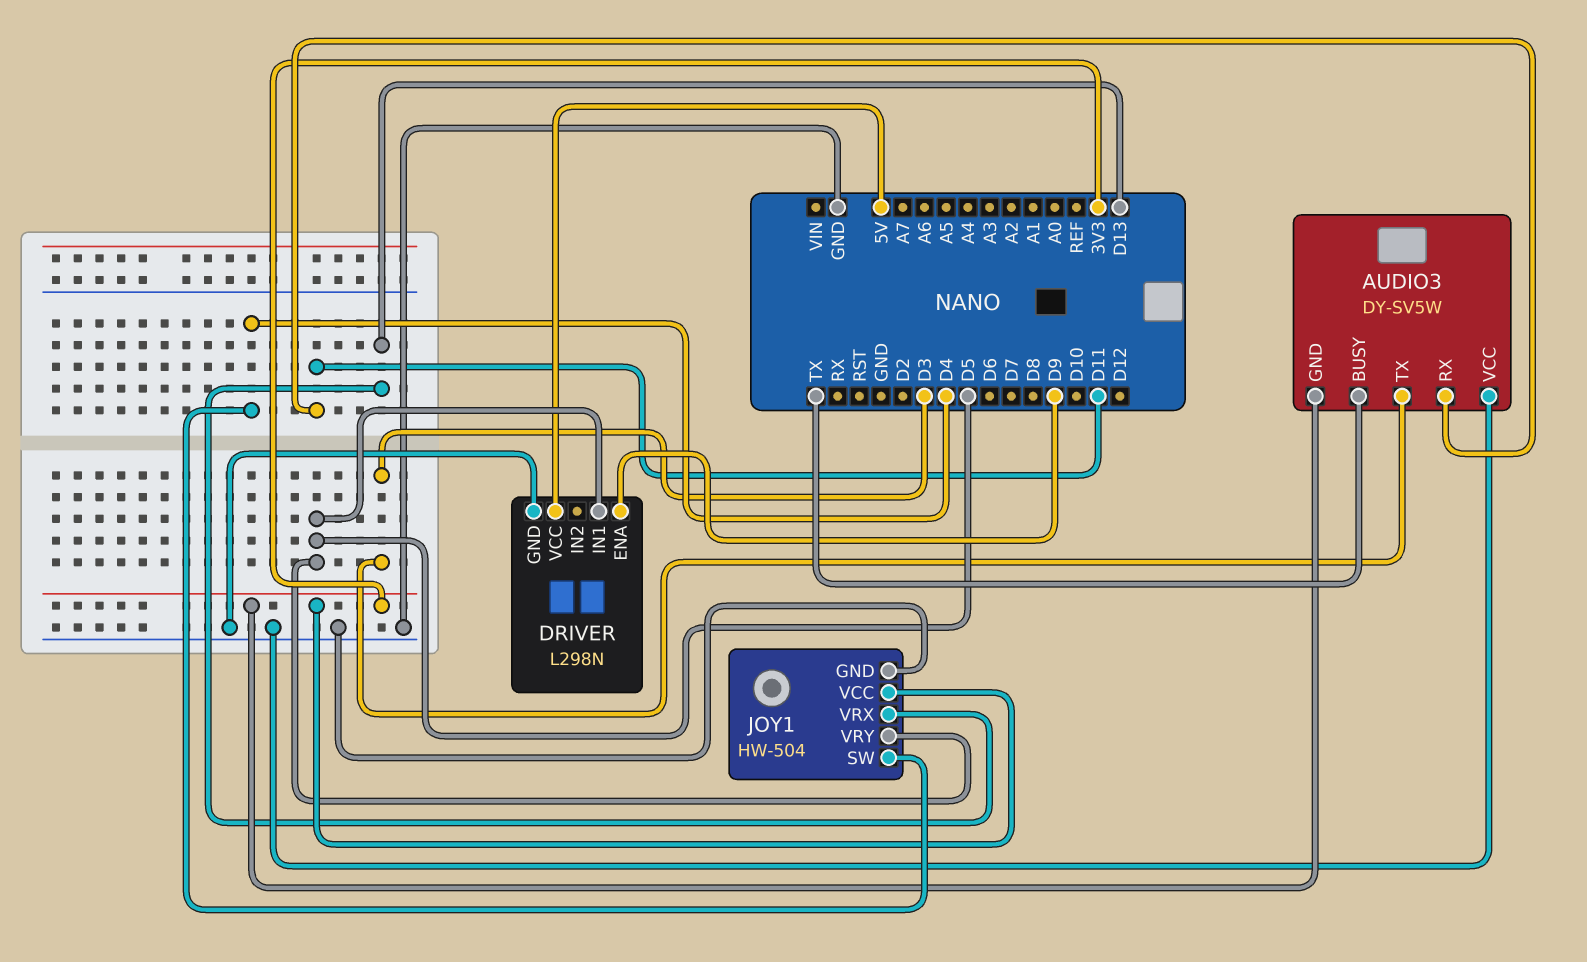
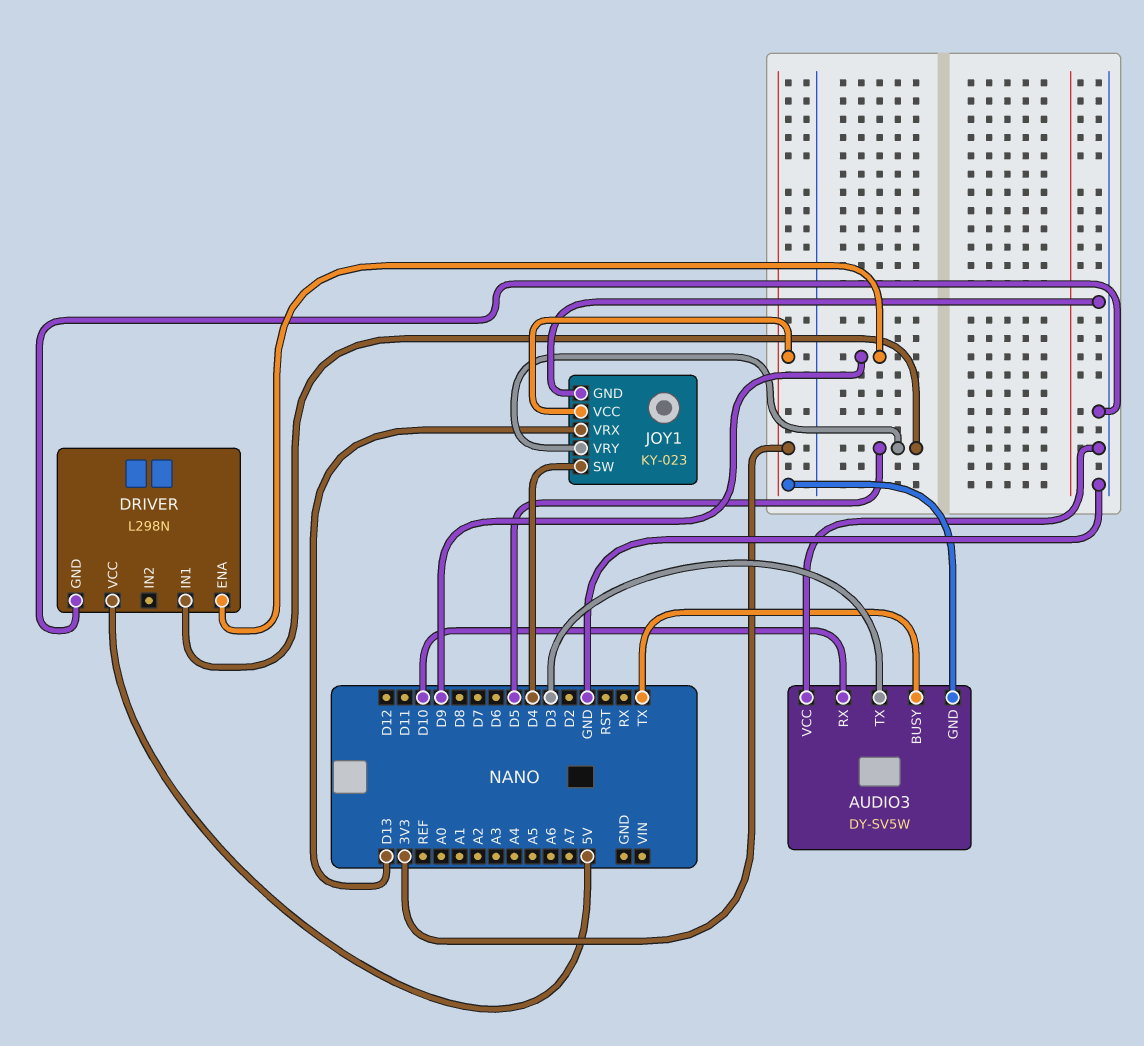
AUDIO3 pin RX: D11 -> D10
JOY1: HW-504 -> KY-023

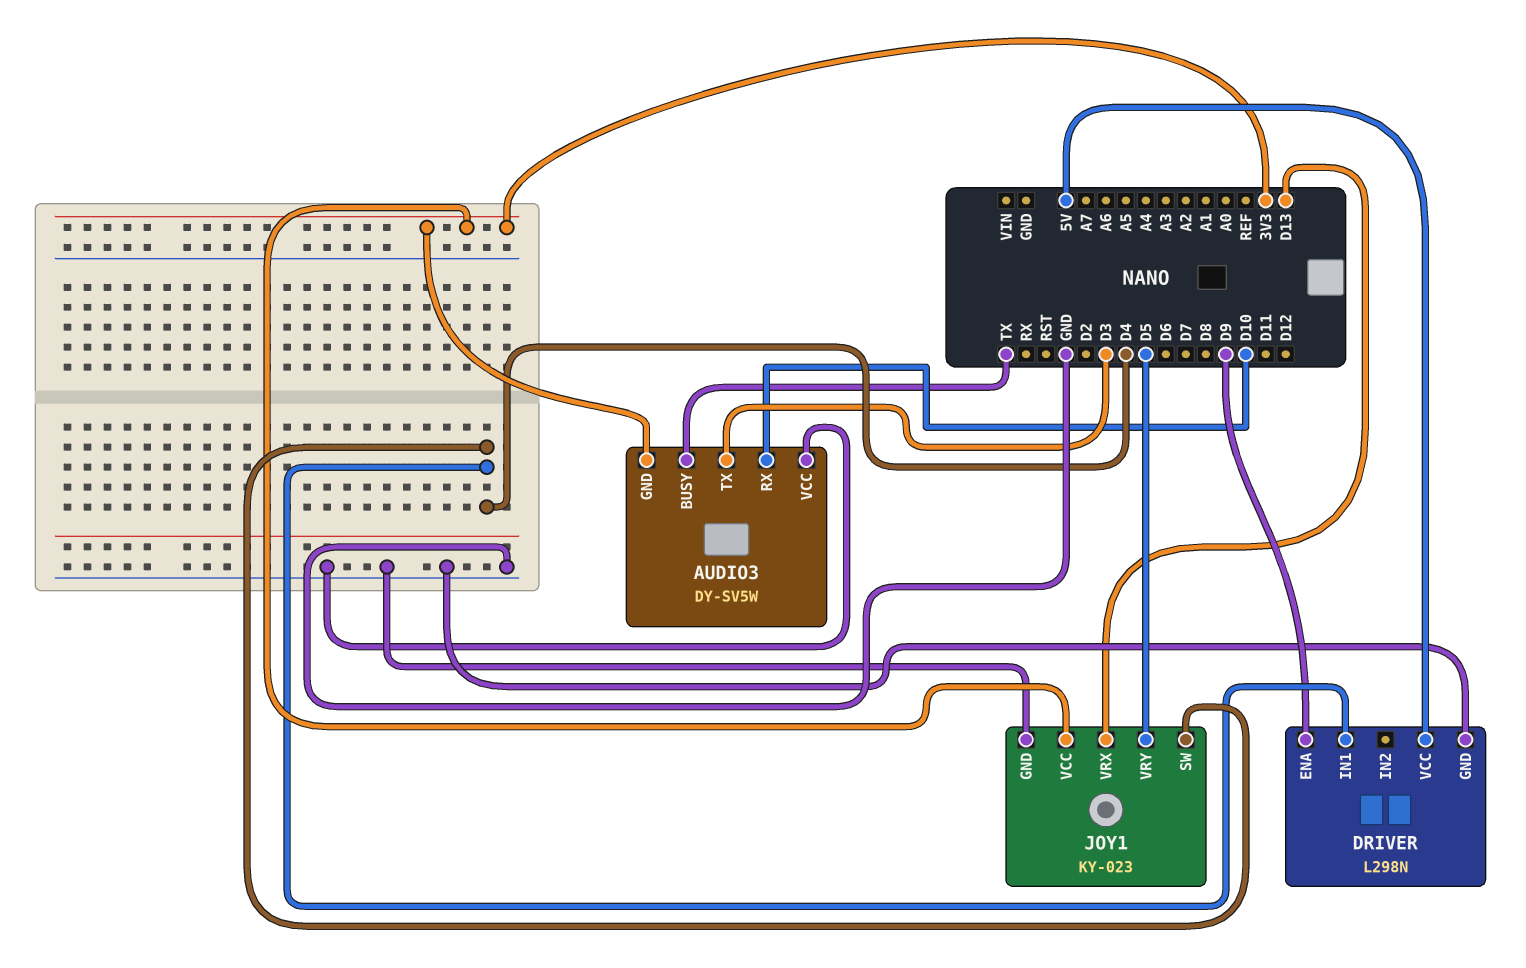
DRIVER pin IN1: D5 -> D4

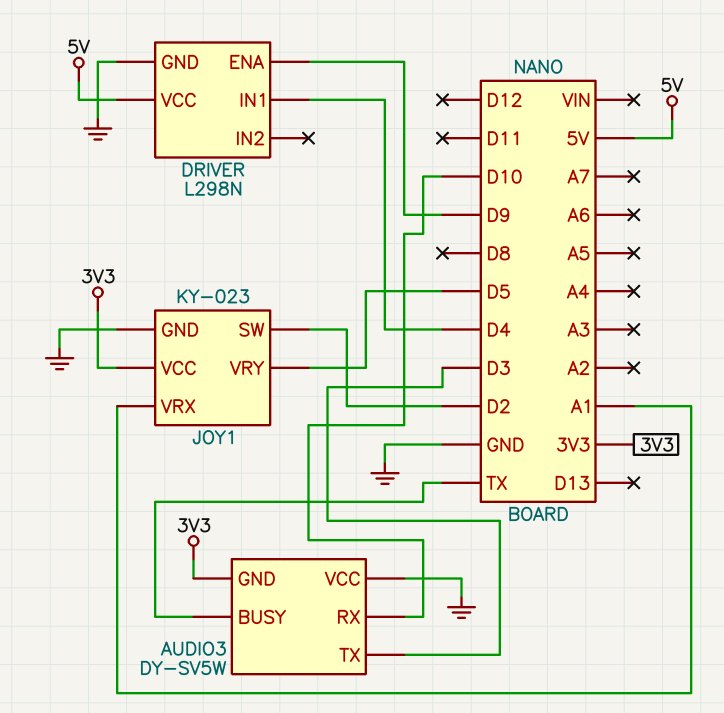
JOY1 pin SW: D4 -> D2
JOY1 pin VRX: D13 -> A1

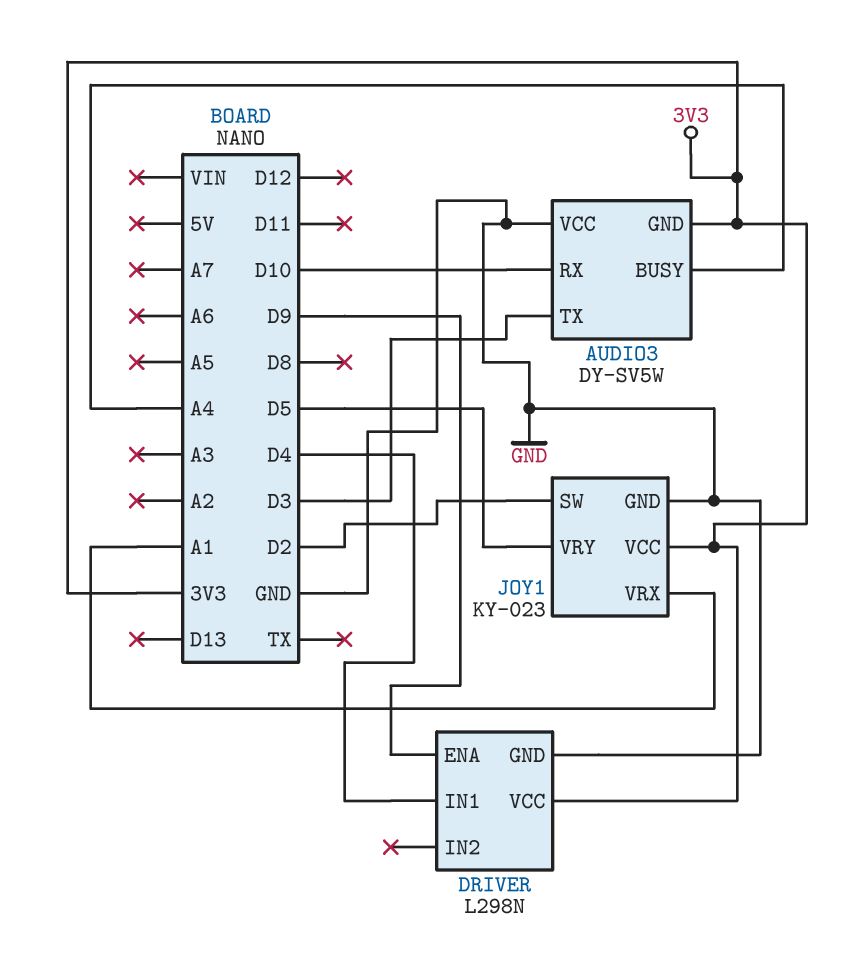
AUDIO3 pin BUSY: TX -> A4
DRIVER pin VCC: 5V -> 3V3

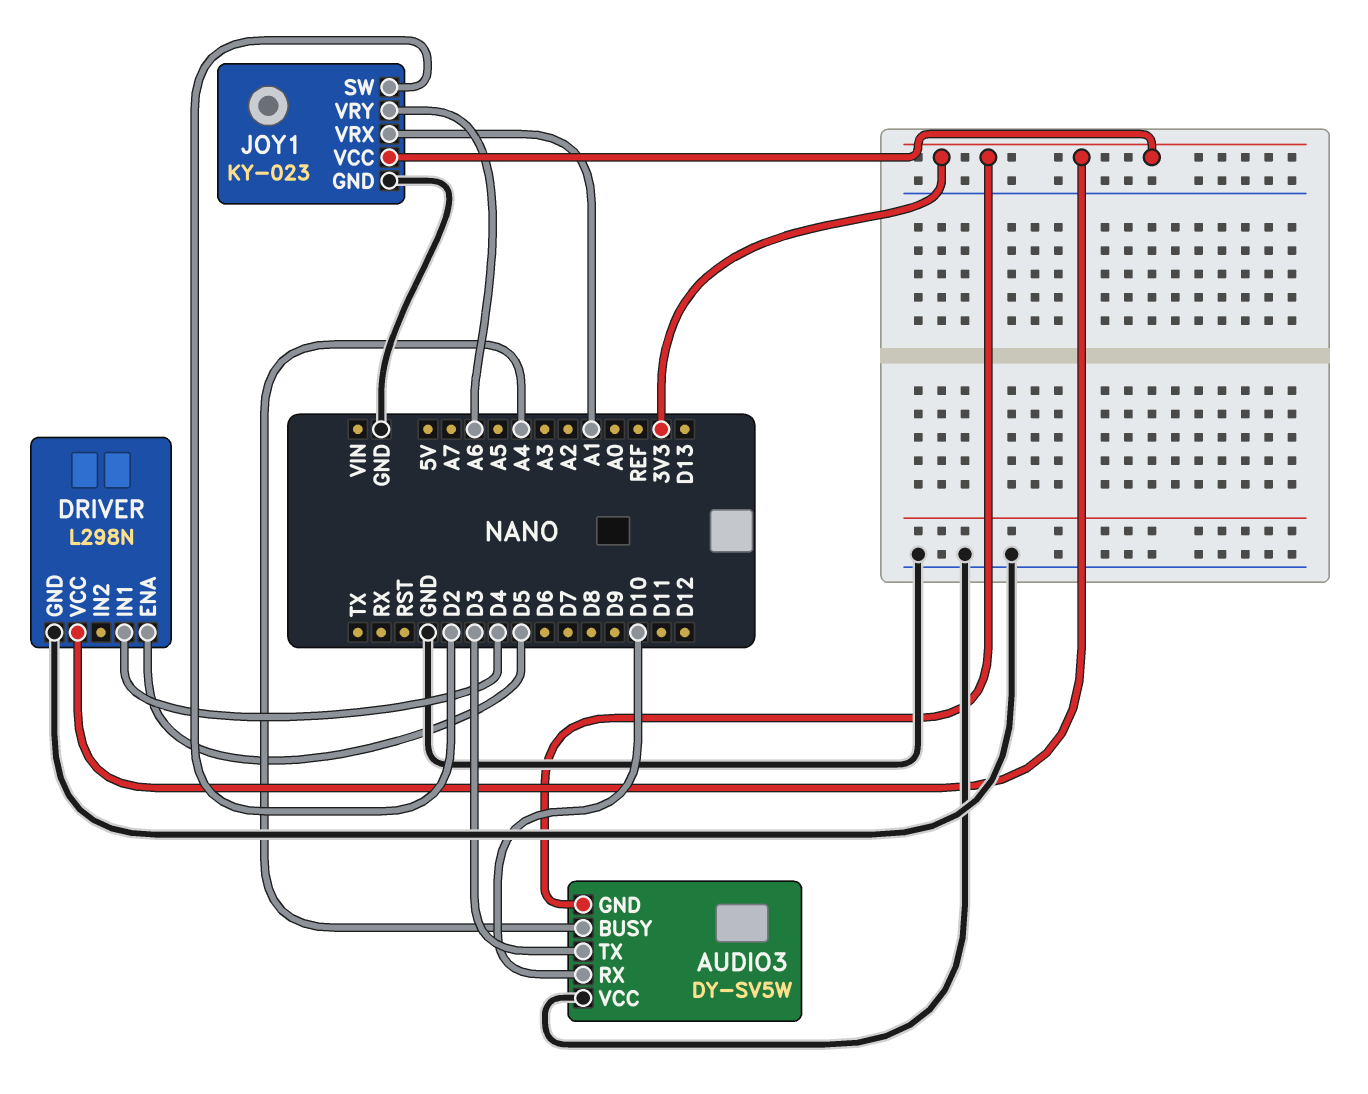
DRIVER pin ENA: D9 -> D5
JOY1 pin VRY: D5 -> A6

